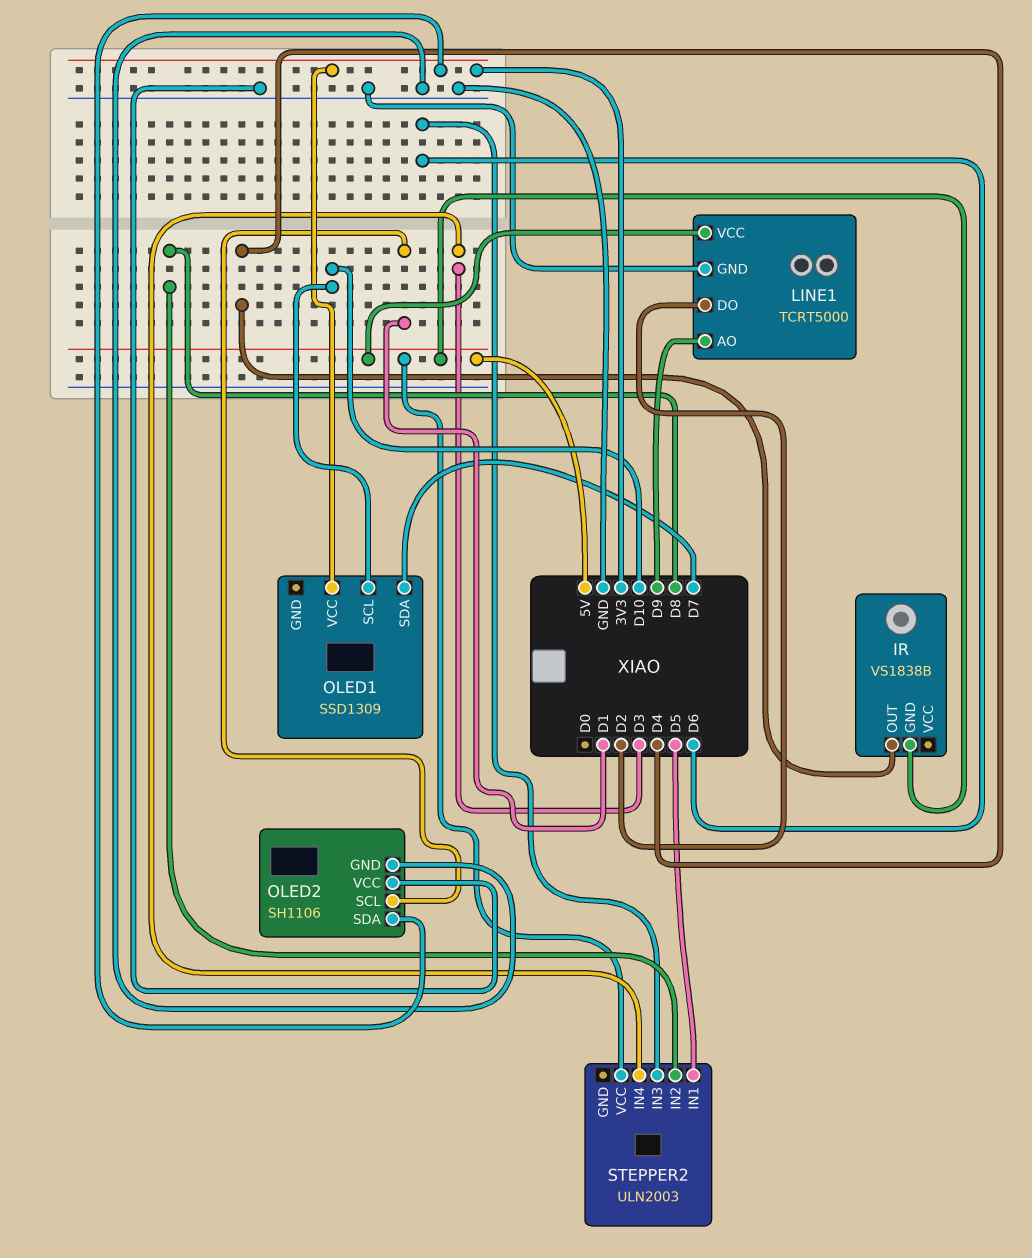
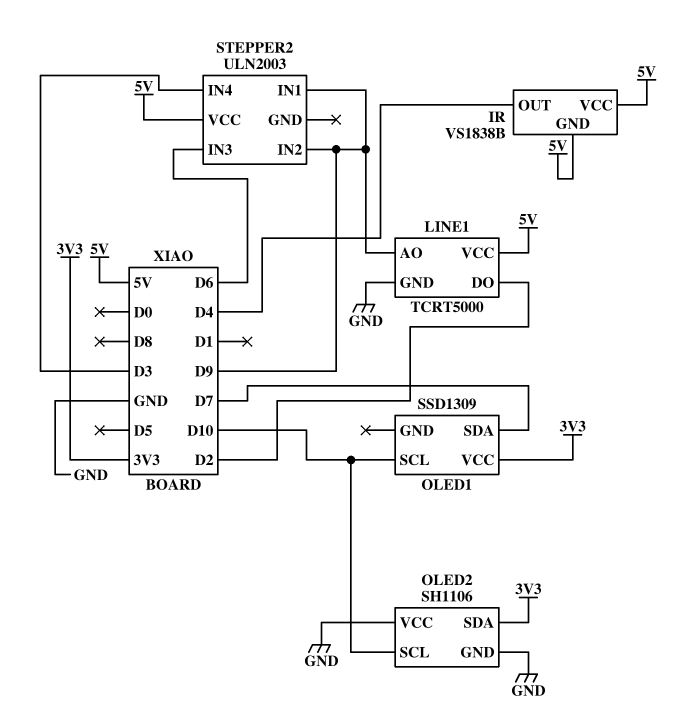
IR pin VCC: none -> 5V
OLED2 pin SCL: D1 -> D10
STEPPER2 pin IN1: D5 -> D9
STEPPER2 pin IN2: D8 -> D9

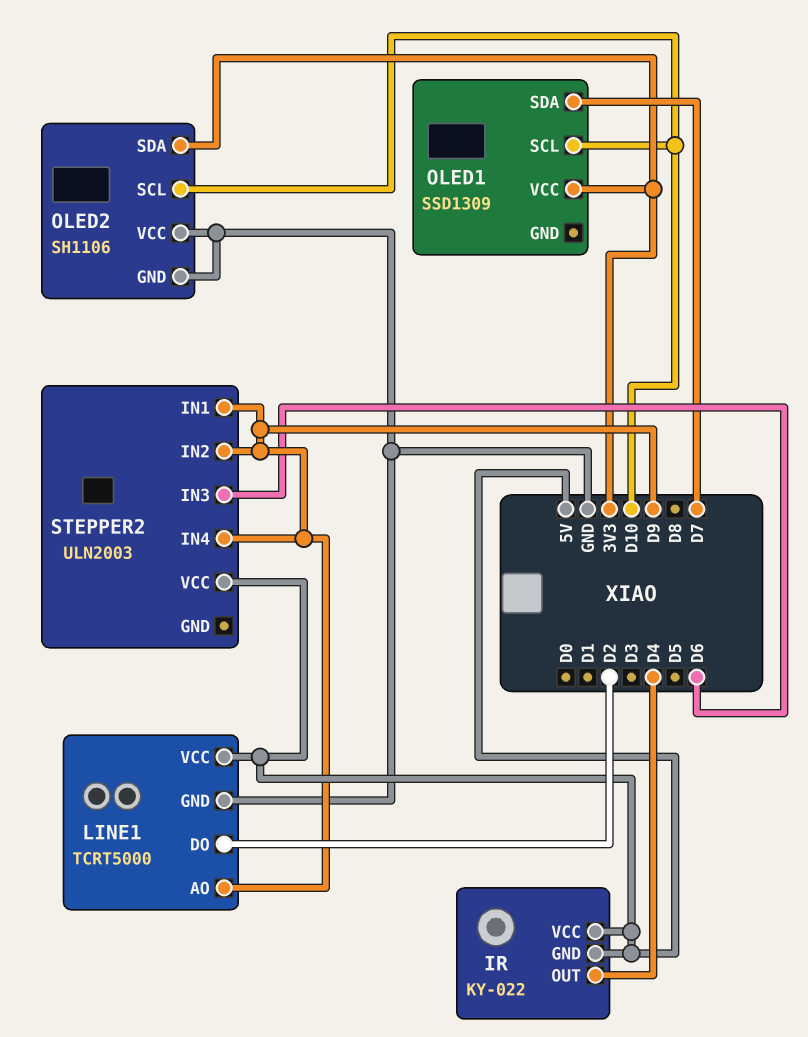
IR: VS1838B -> KY-022
STEPPER2 pin IN4: D3 -> D9

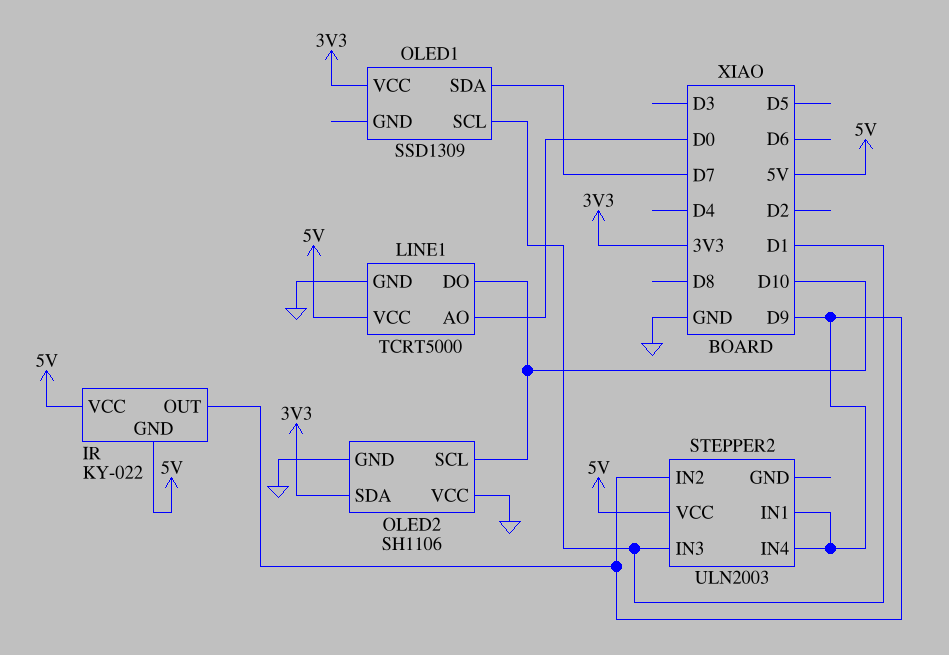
IR pin OUT: D4 -> D9
LINE1 pin AO: D9 -> D0
LINE1 pin DO: D2 -> D10
OLED1 pin SCL: D10 -> D1
STEPPER2 pin IN3: D6 -> D1

